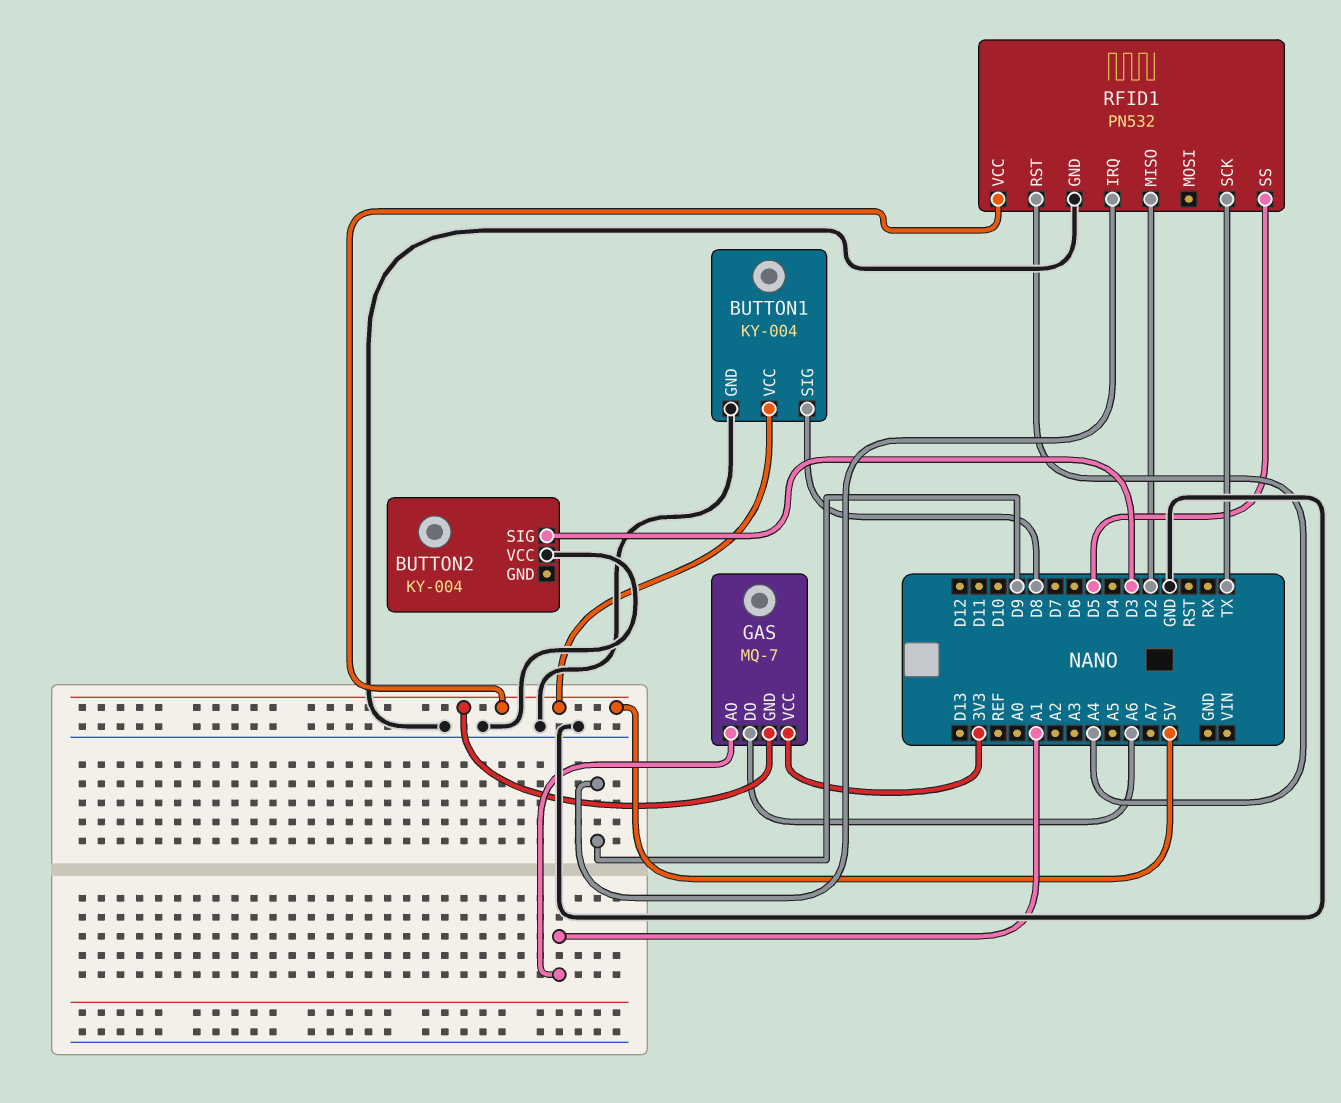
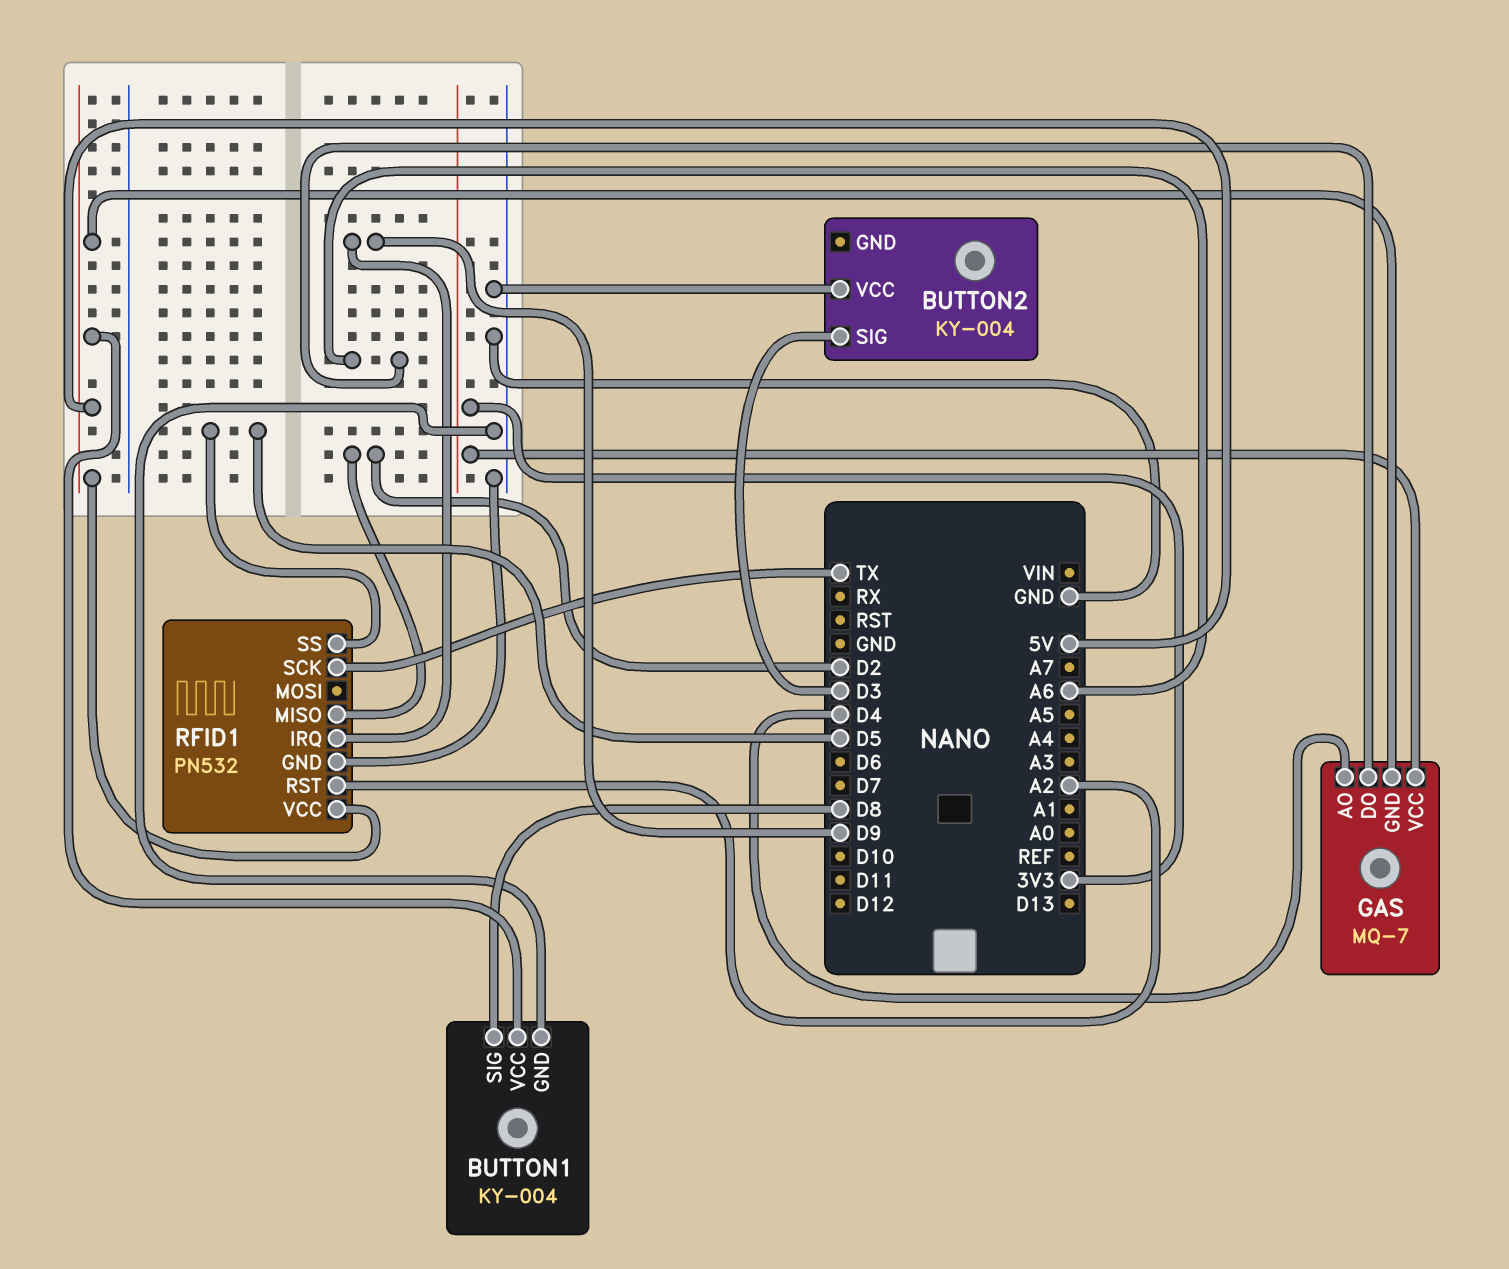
GAS pin AO: A1 -> D4
RFID1 pin RST: A4 -> A2

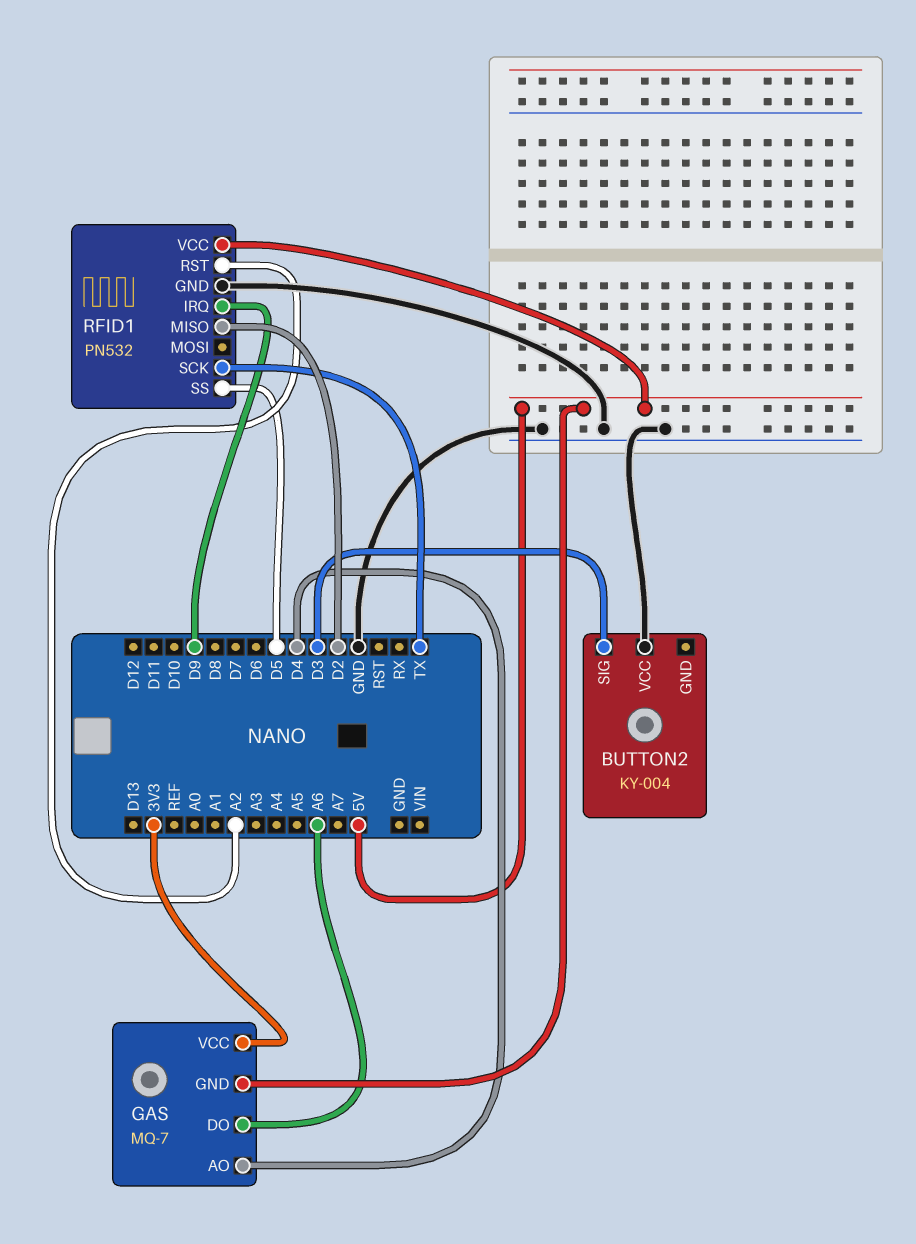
BUTTON1: KY-004 -> none
BUTTON1 pin GND: GND -> none
BUTTON1 pin SIG: D8 -> none
BUTTON1 pin VCC: 5V -> none

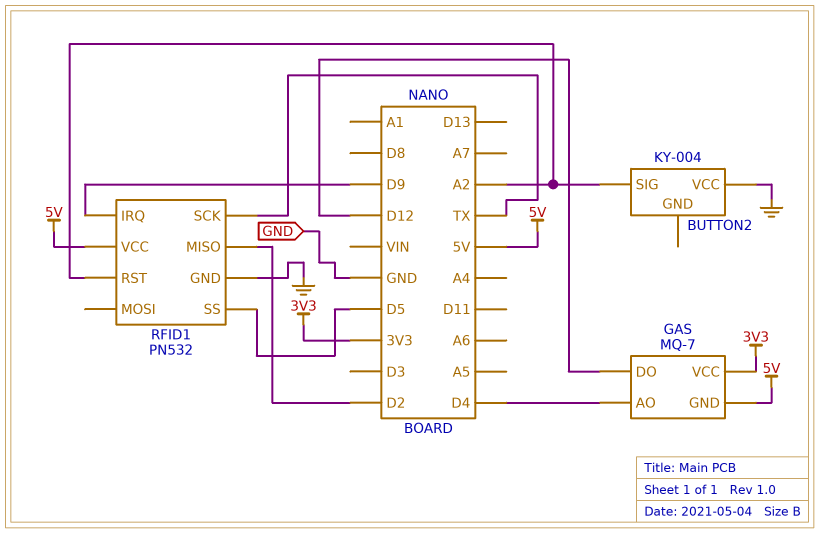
BUTTON2 pin SIG: D3 -> A2
GAS pin DO: A6 -> D12

